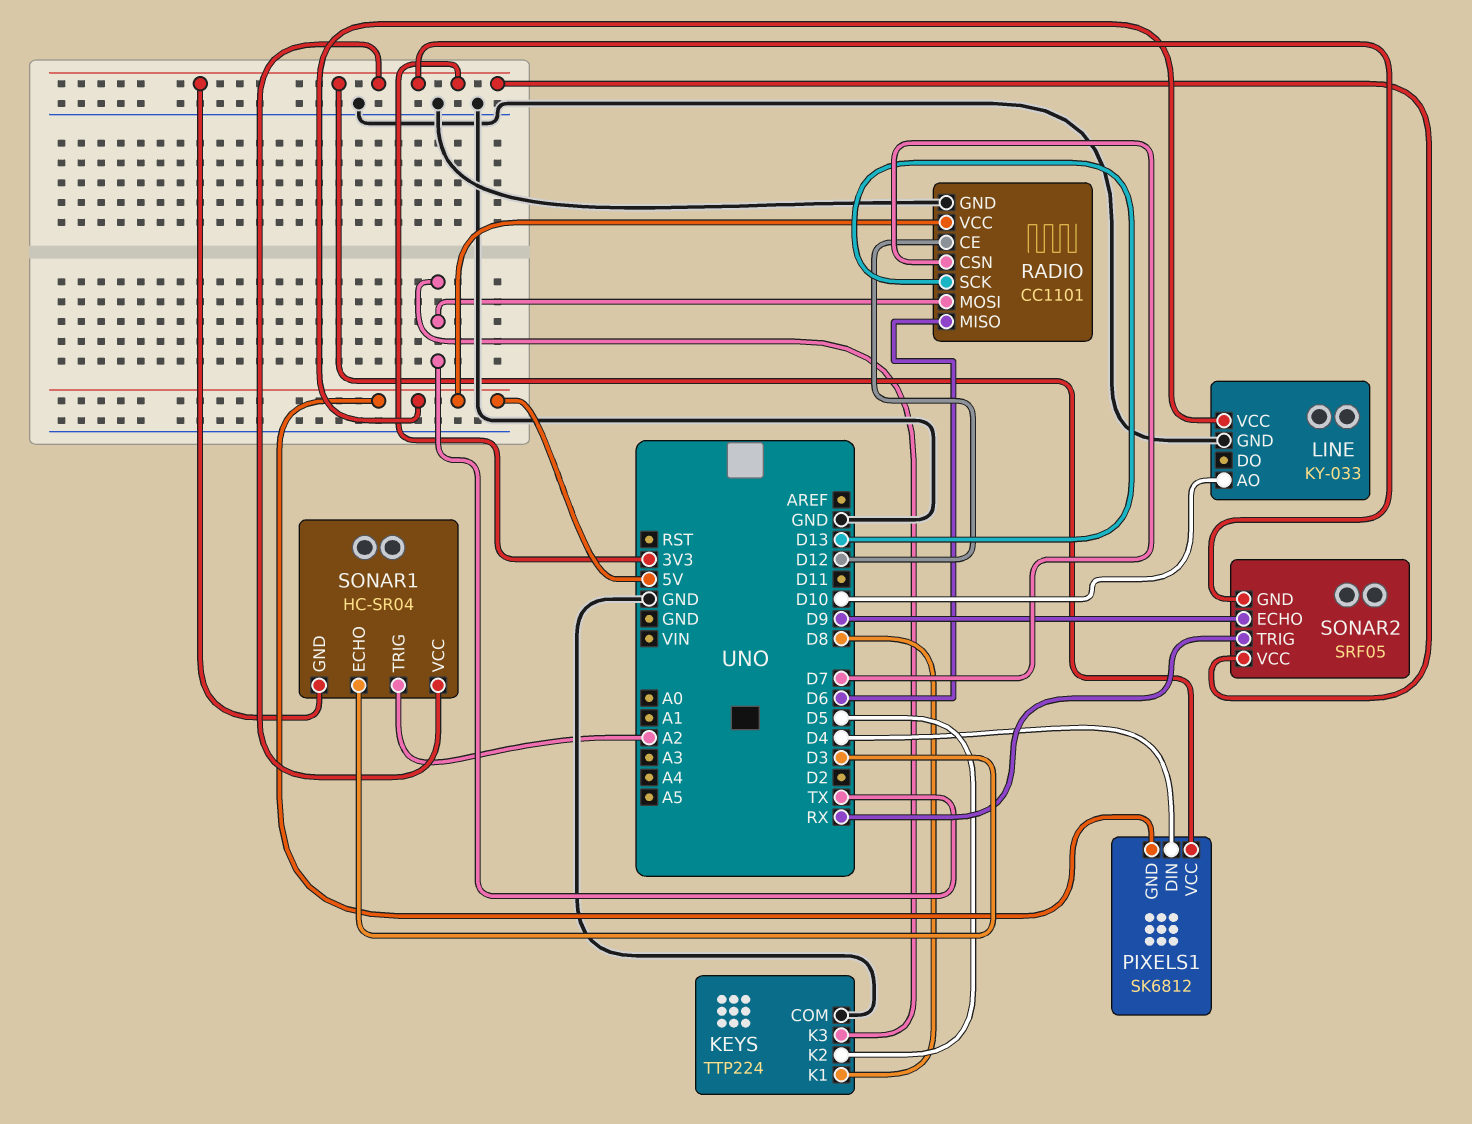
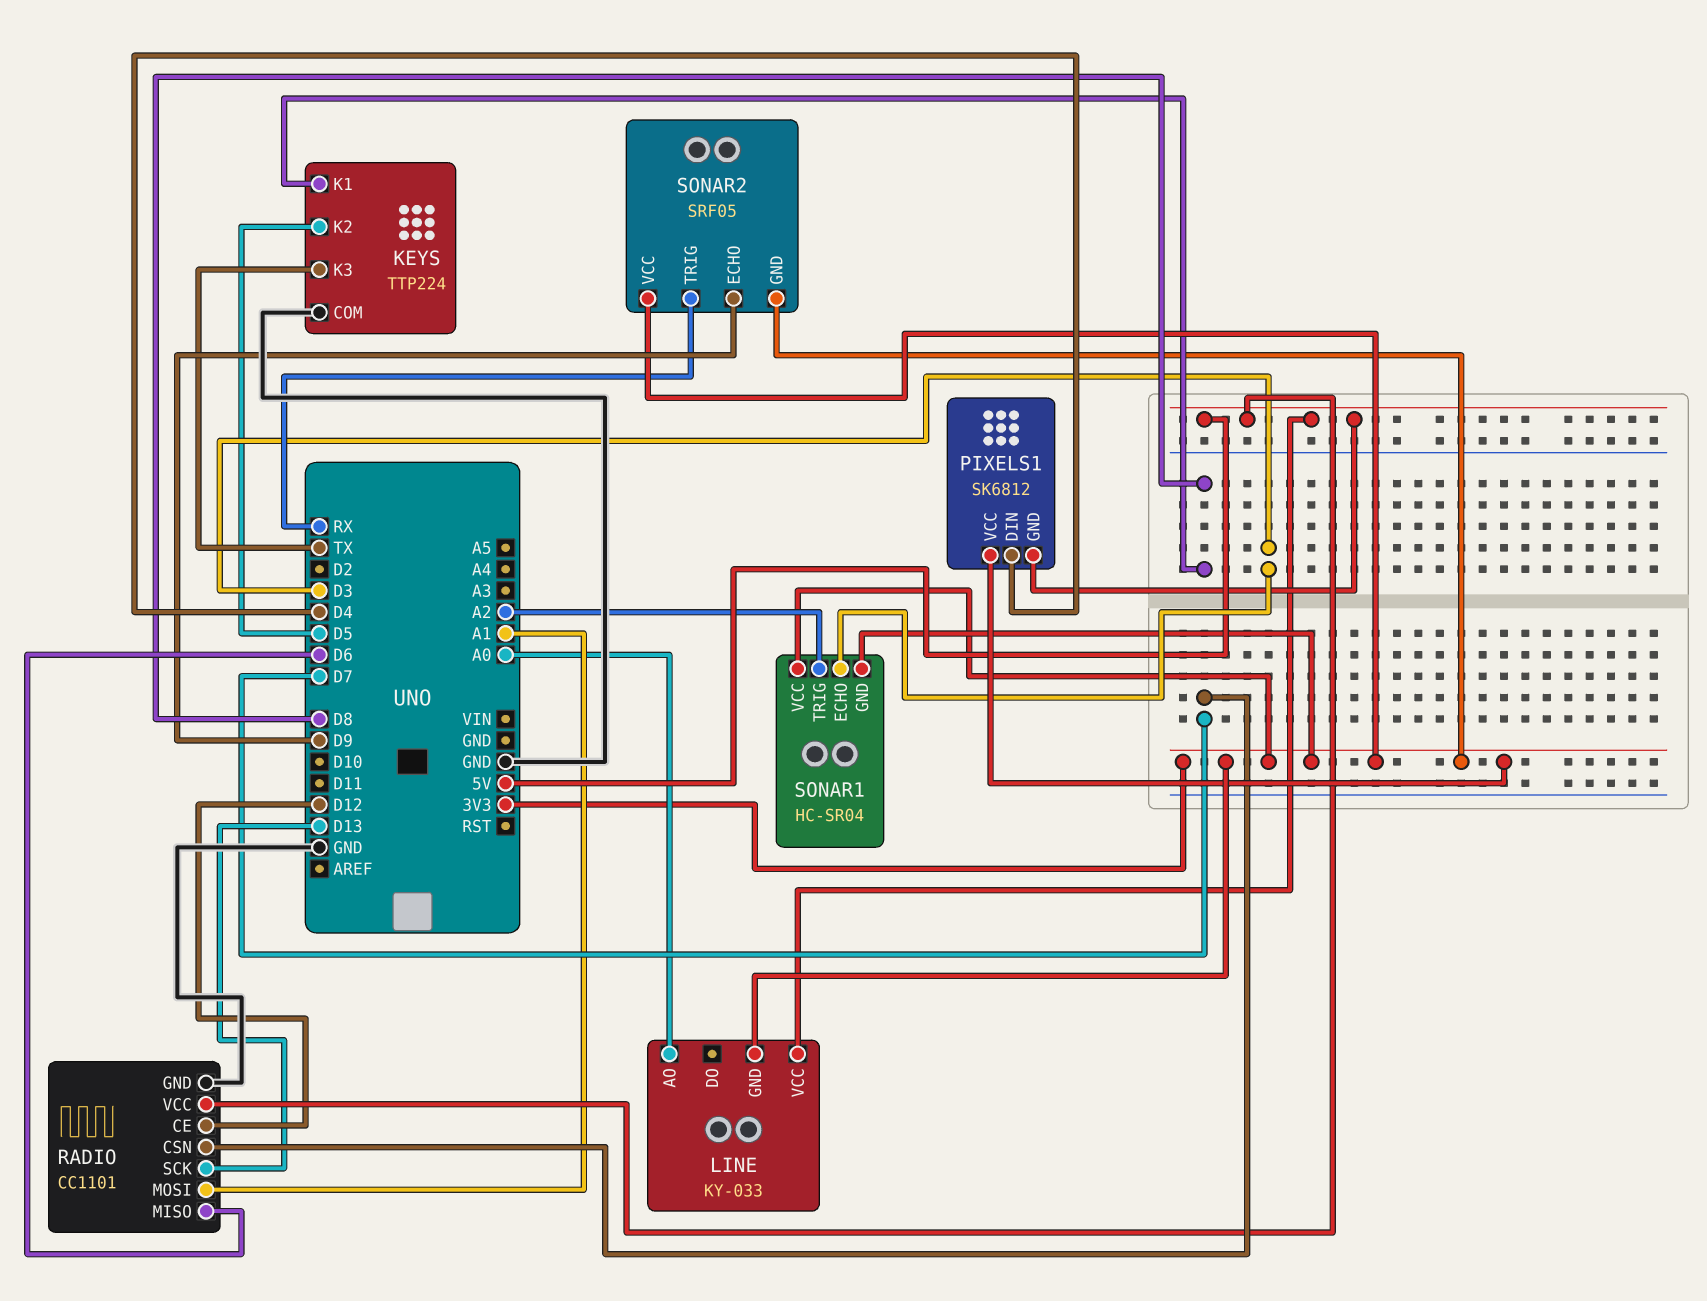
LINE pin AO: D10 -> A0
LINE pin GND: GND -> 3V3
RADIO pin MOSI: TX -> A1

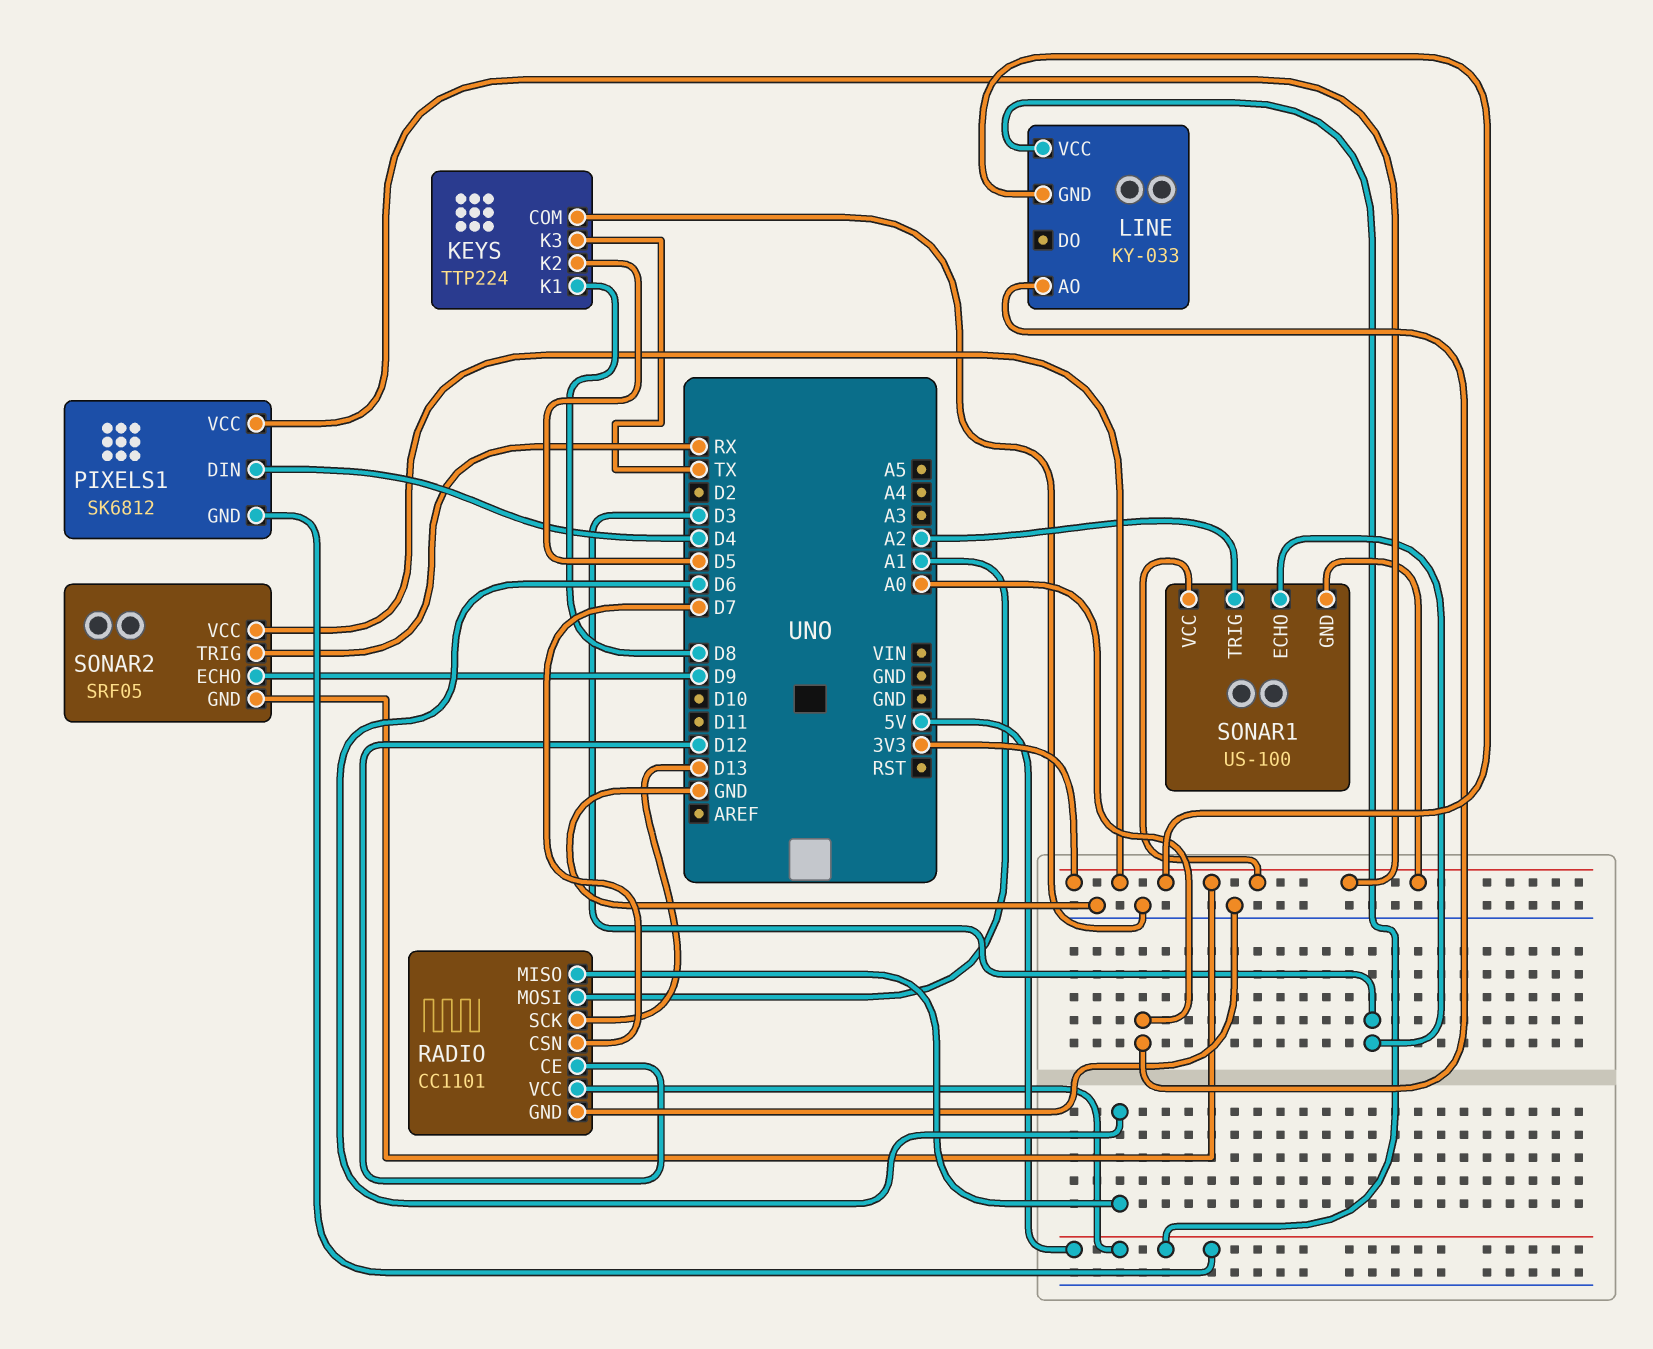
SONAR1: HC-SR04 -> US-100

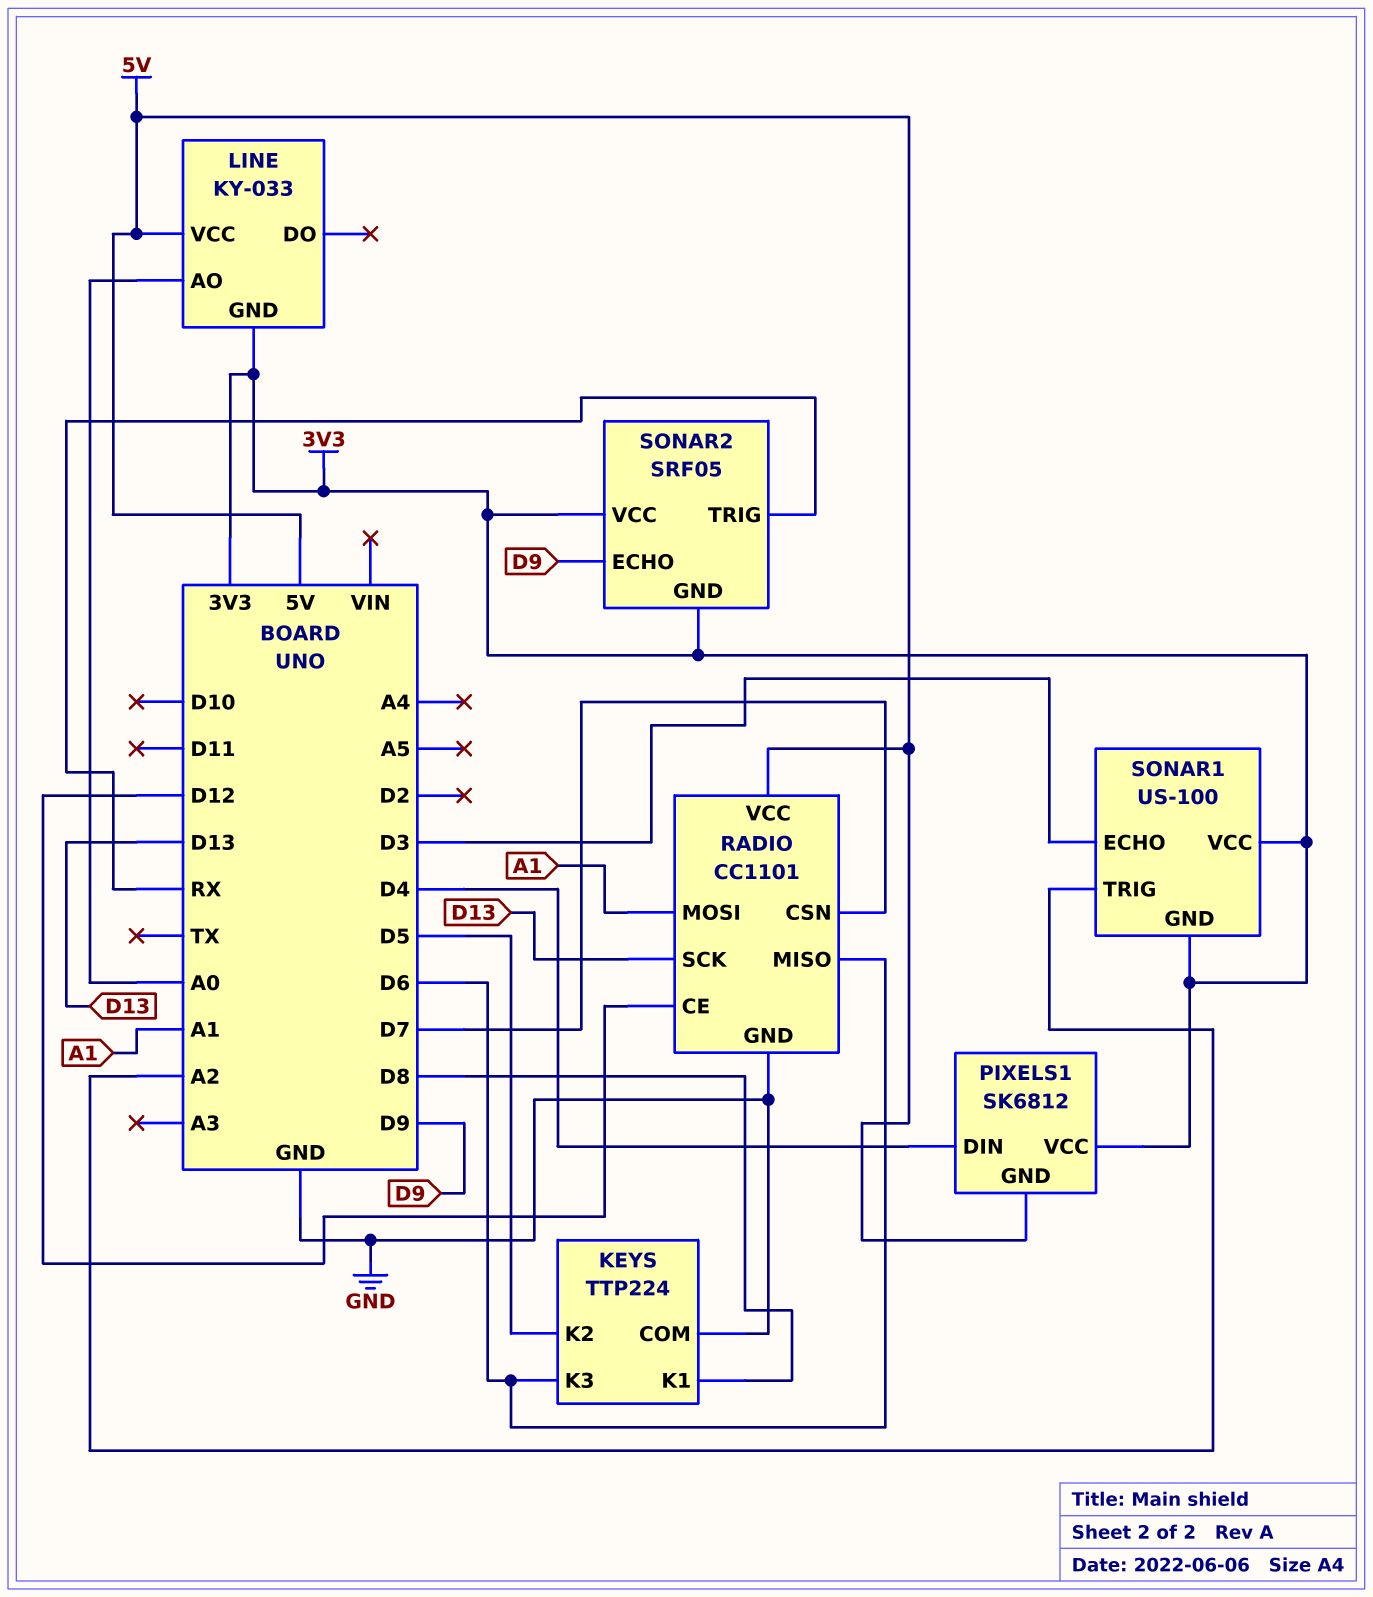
KEYS pin K3: TX -> D6

